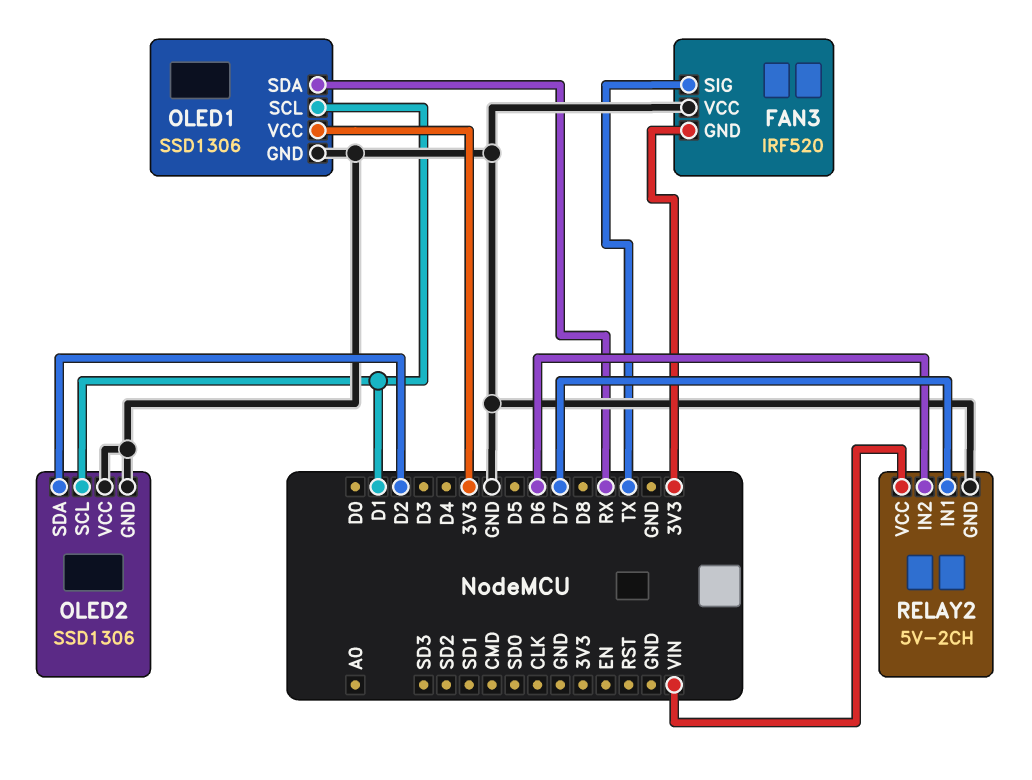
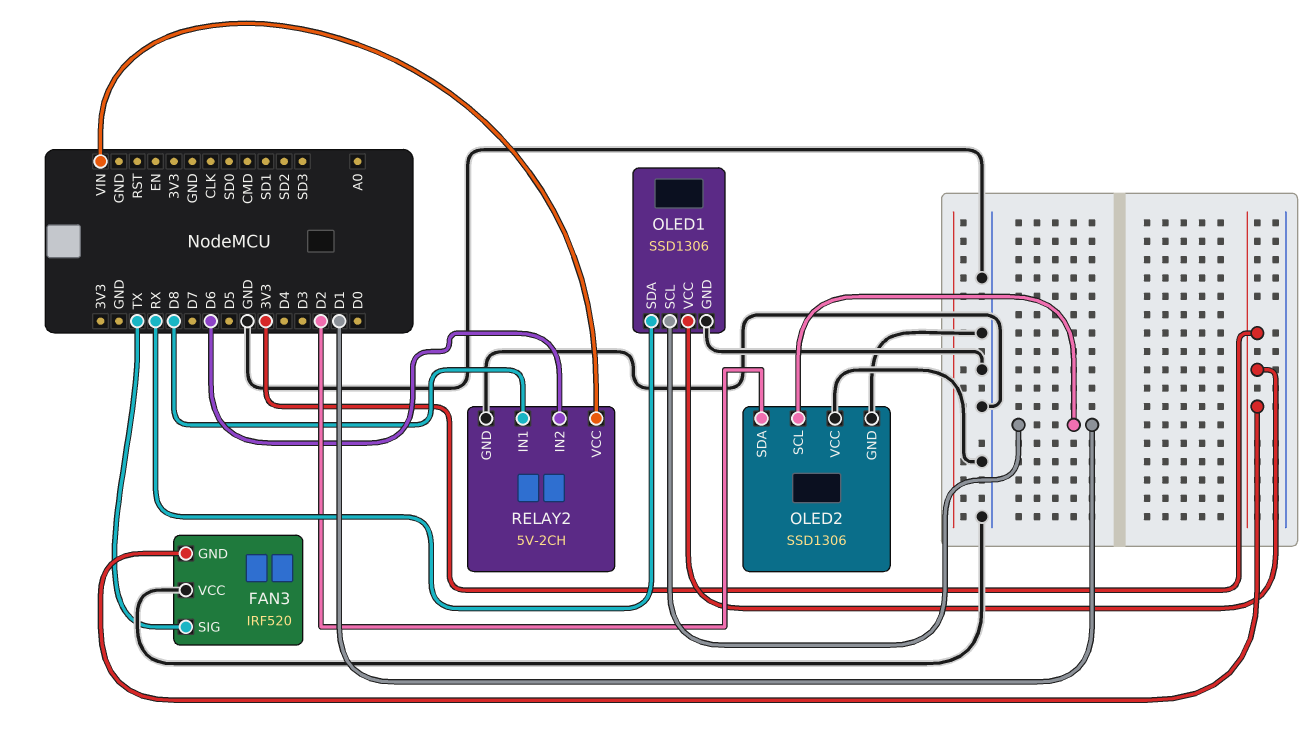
RELAY2 pin IN1: D7 -> D8

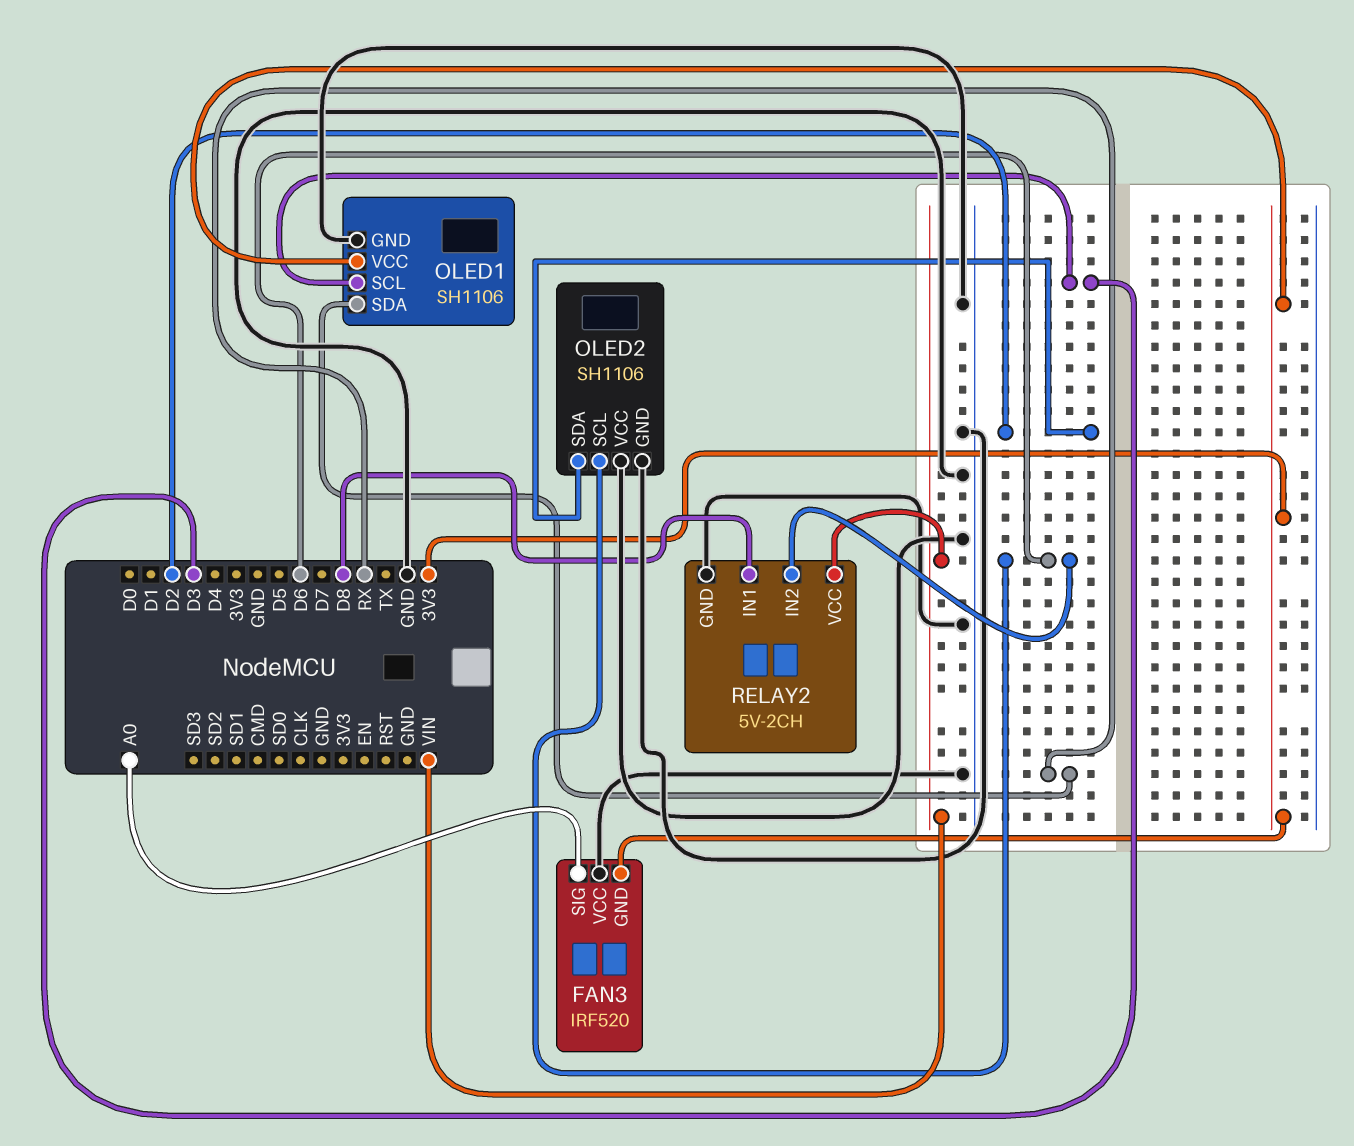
FAN3 pin SIG: TX -> A0
OLED1: SSD1306 -> SH1106
OLED1 pin SCL: D1 -> D3
OLED2: SSD1306 -> SH1106
OLED2 pin SCL: D1 -> D6

